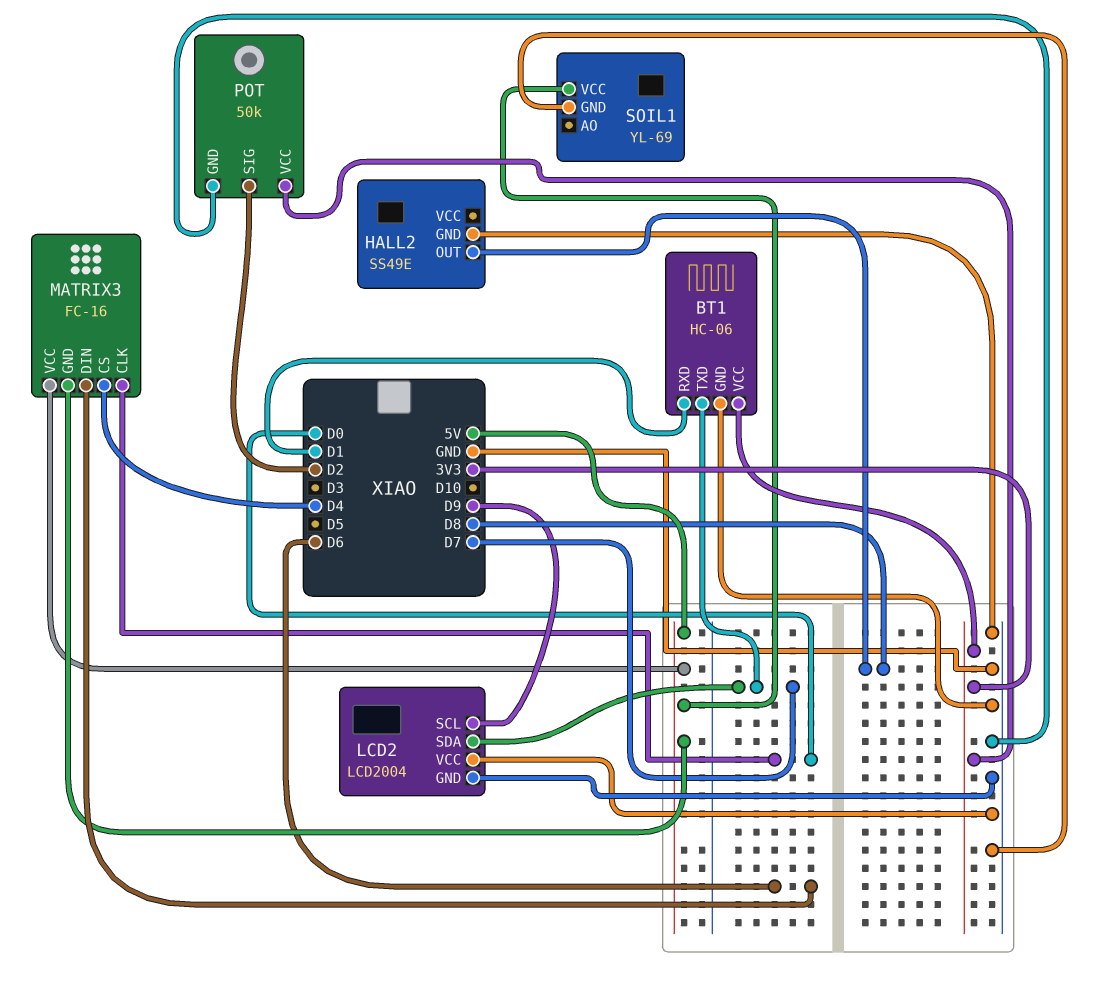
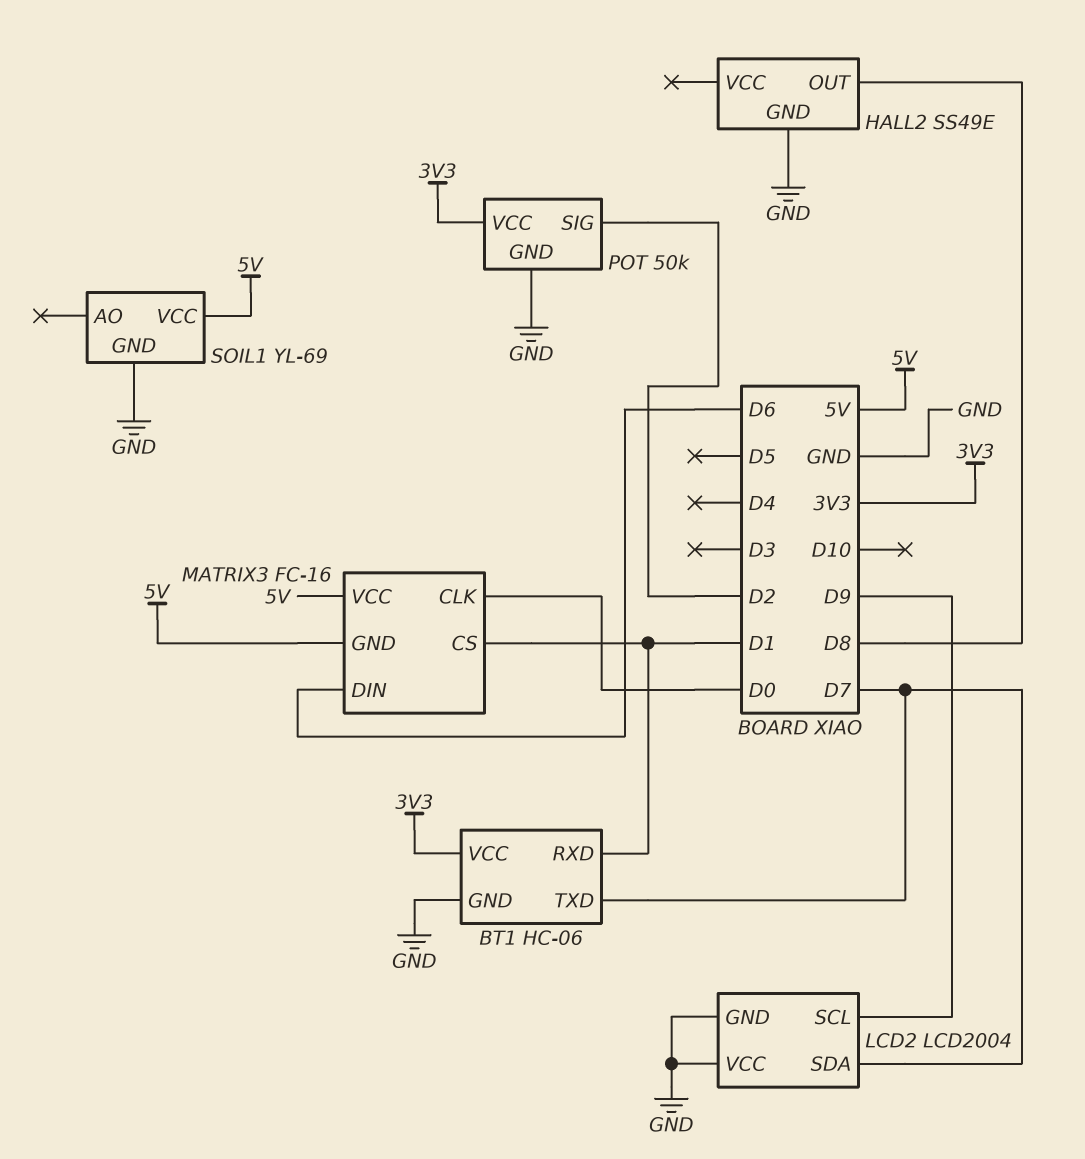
MATRIX3 pin CS: D4 -> D1

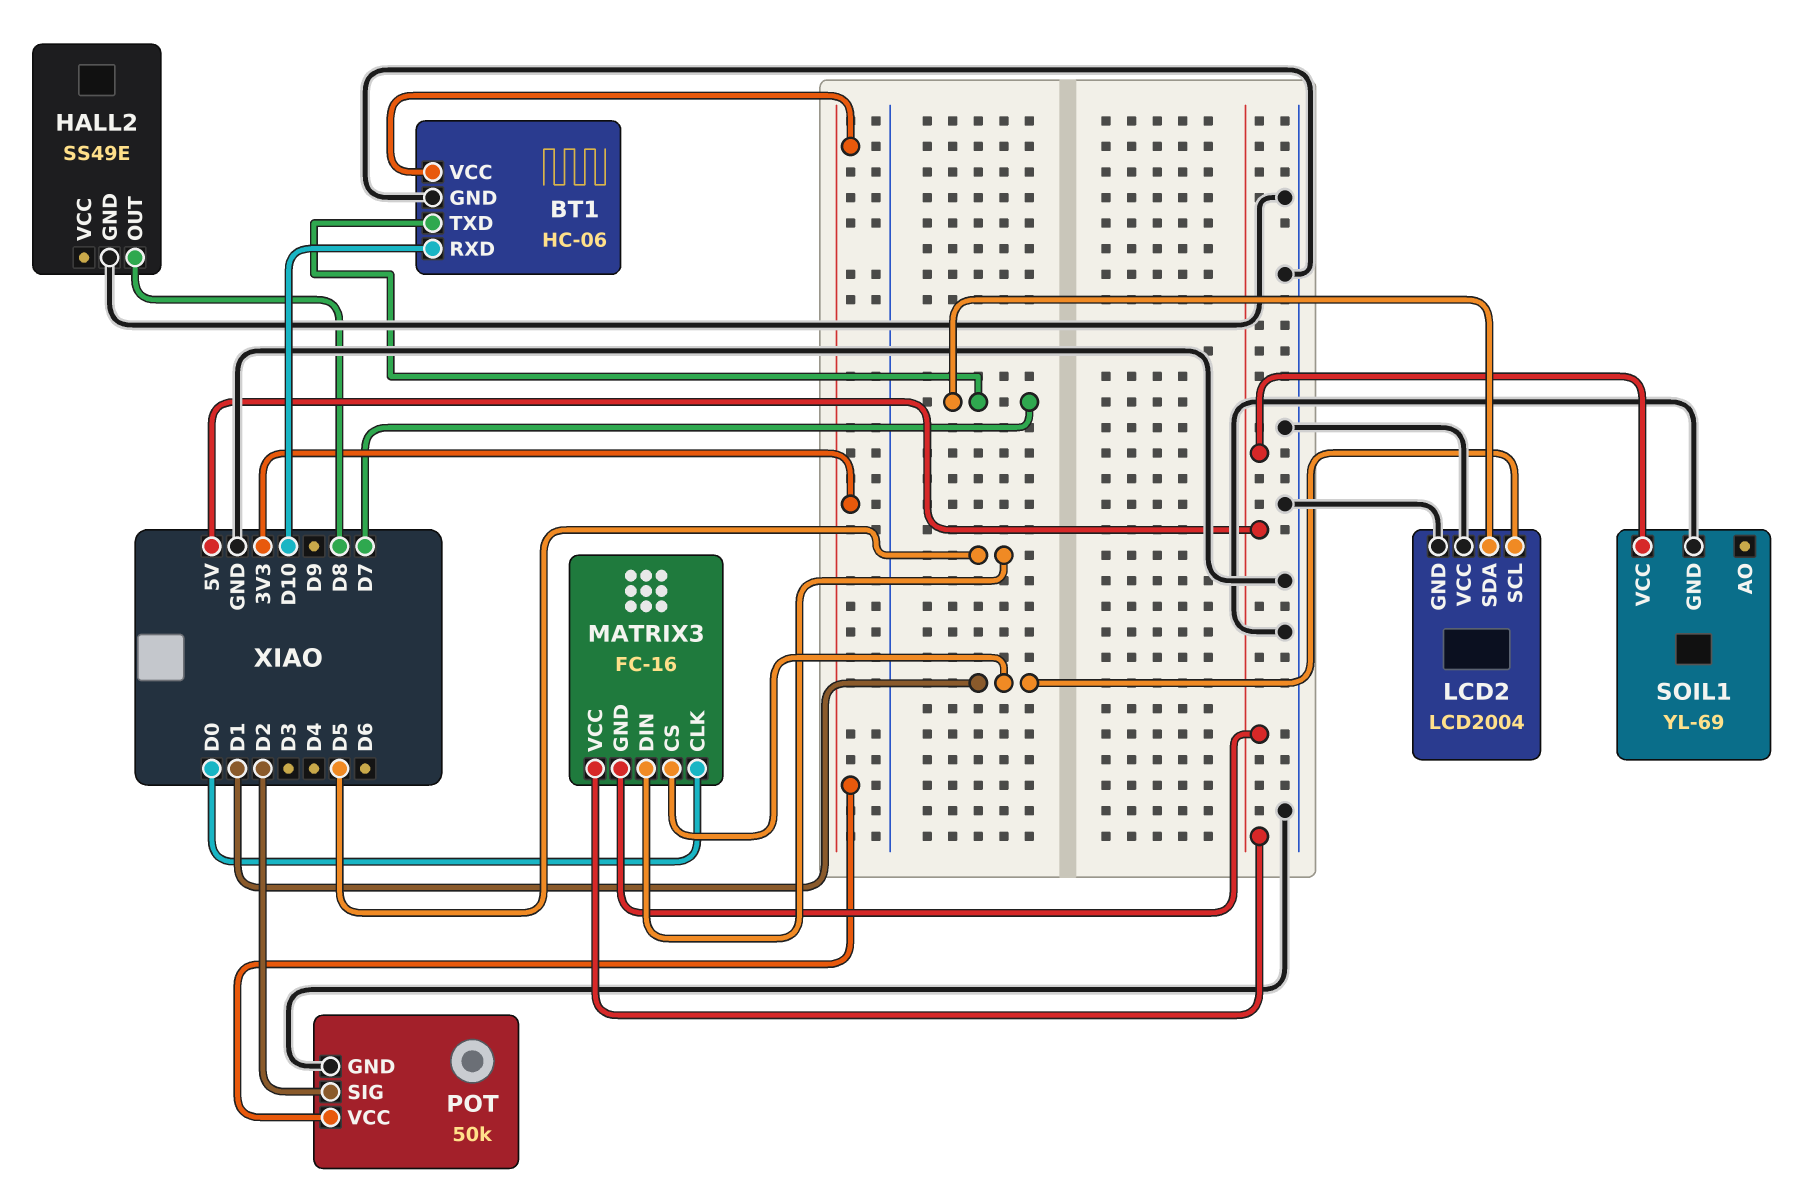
BT1 pin RXD: D1 -> D10
LCD2 pin SCL: D9 -> D1
MATRIX3 pin DIN: D6 -> D5

